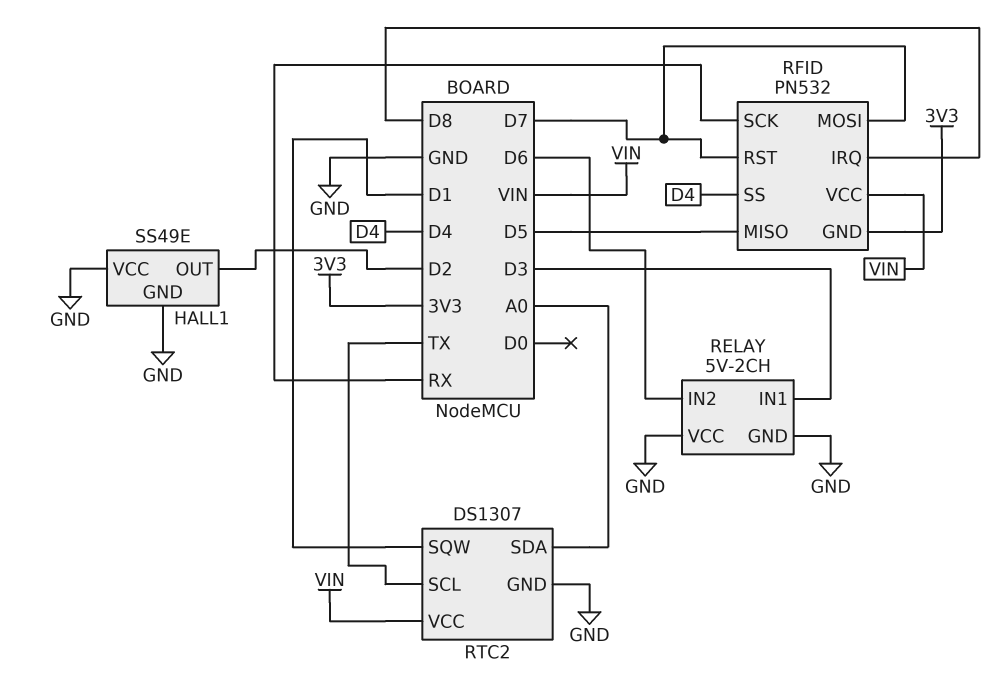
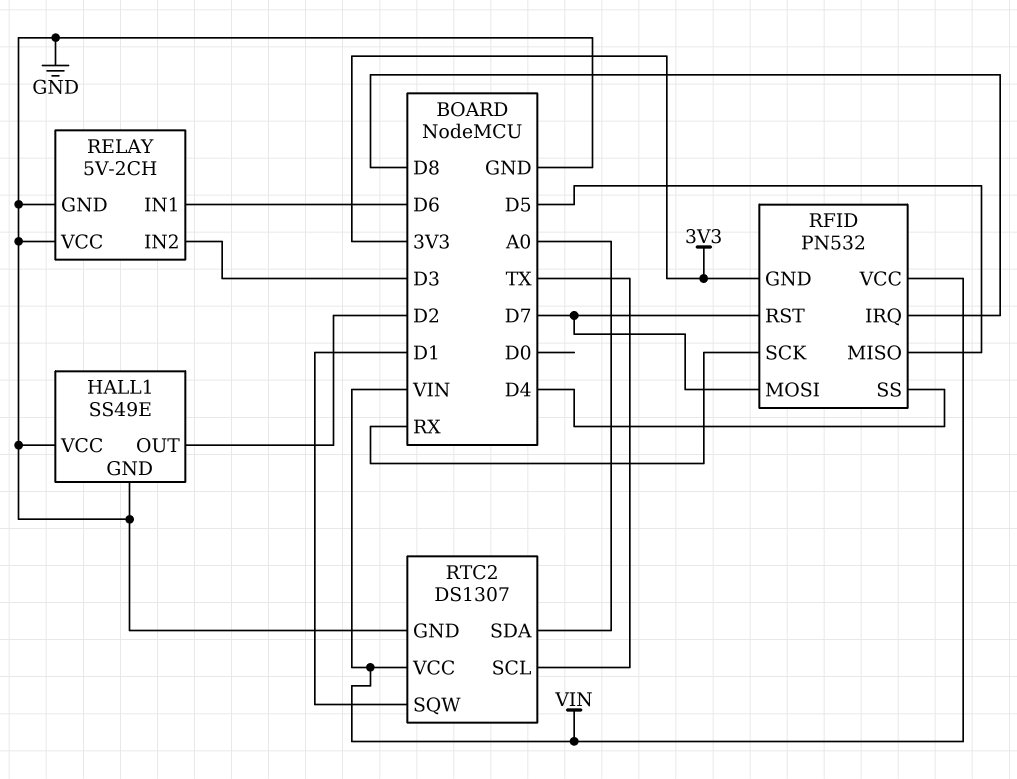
RELAY pin IN1: D3 -> D6
RELAY pin IN2: D6 -> D3

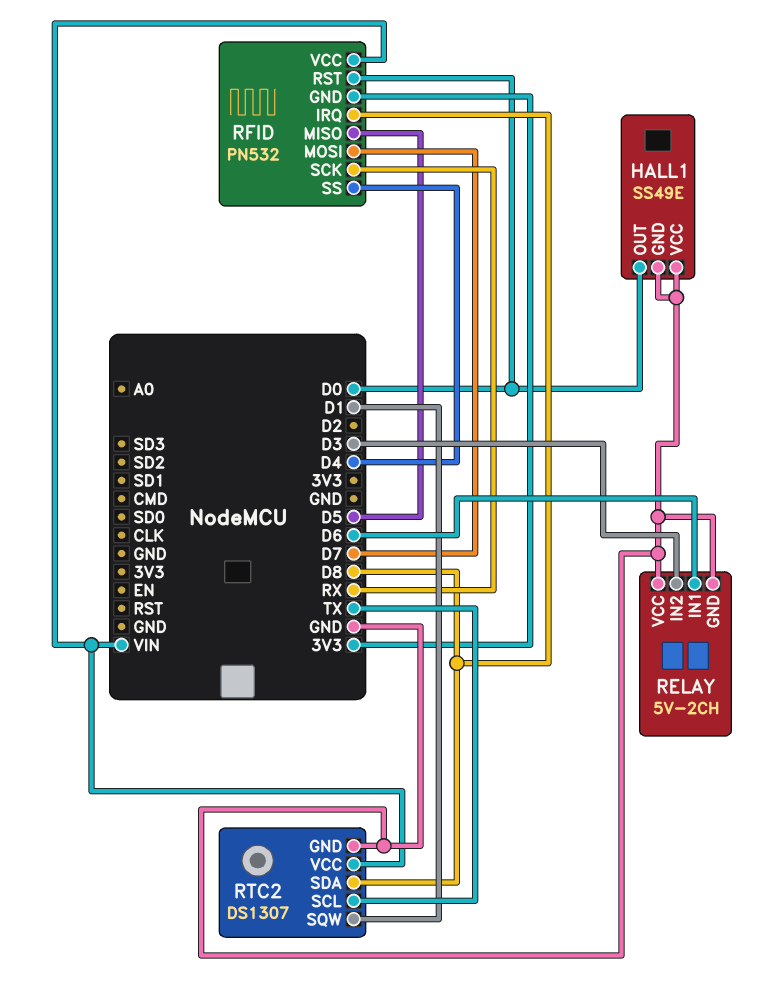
HALL1 pin OUT: D2 -> D0
RFID pin RST: D7 -> D0
RTC2 pin SDA: A0 -> D8

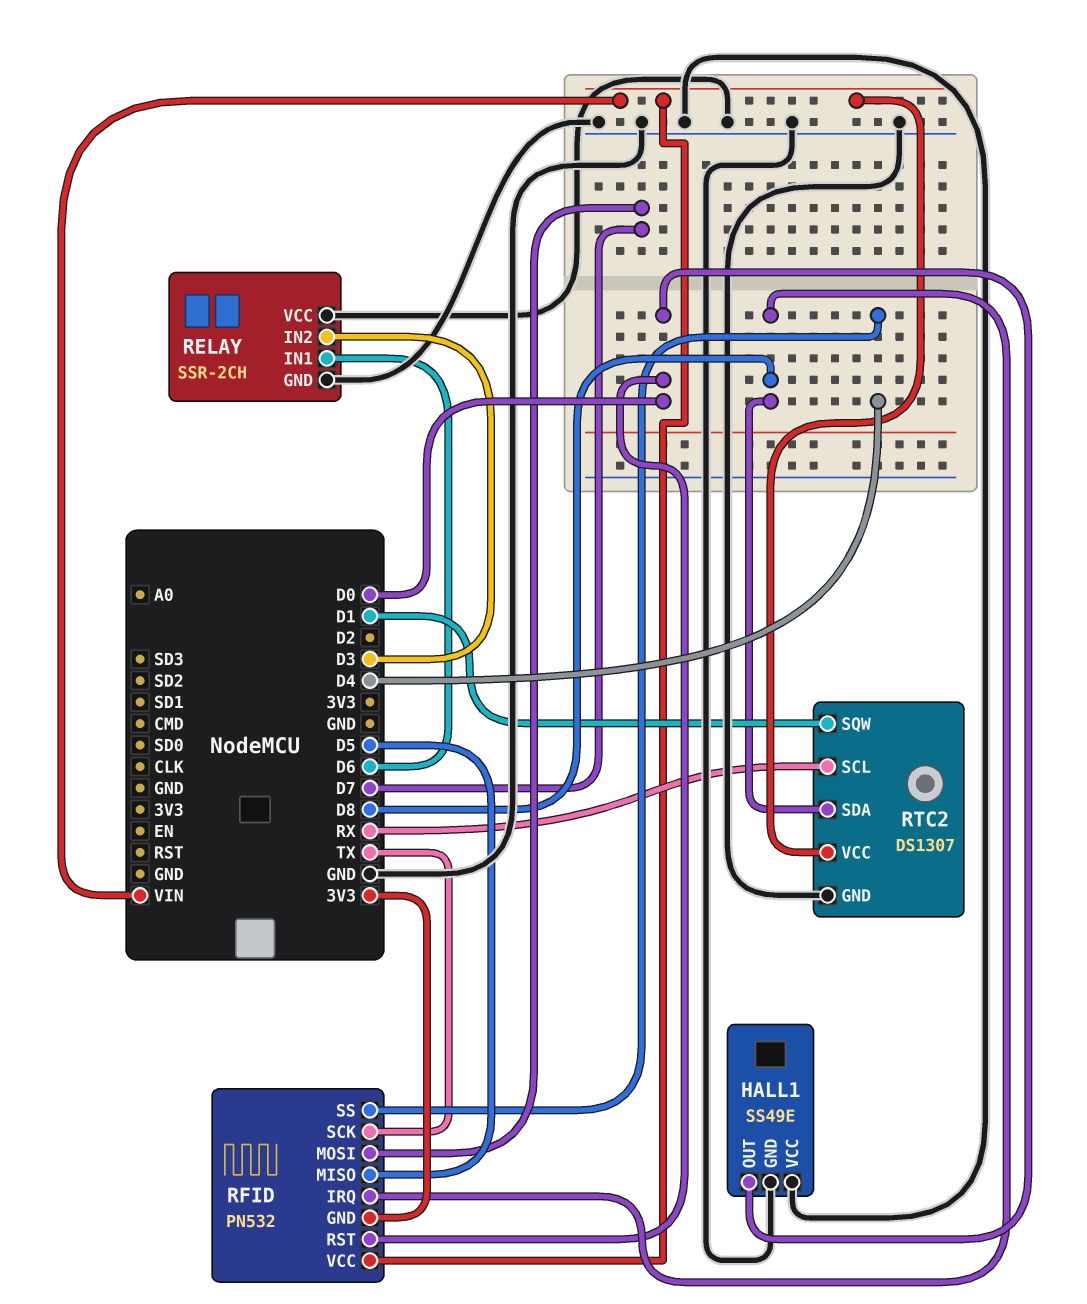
RELAY: 5V-2CH -> SSR-2CH
RFID pin SCK: RX -> TX
RTC2 pin SCL: TX -> RX

